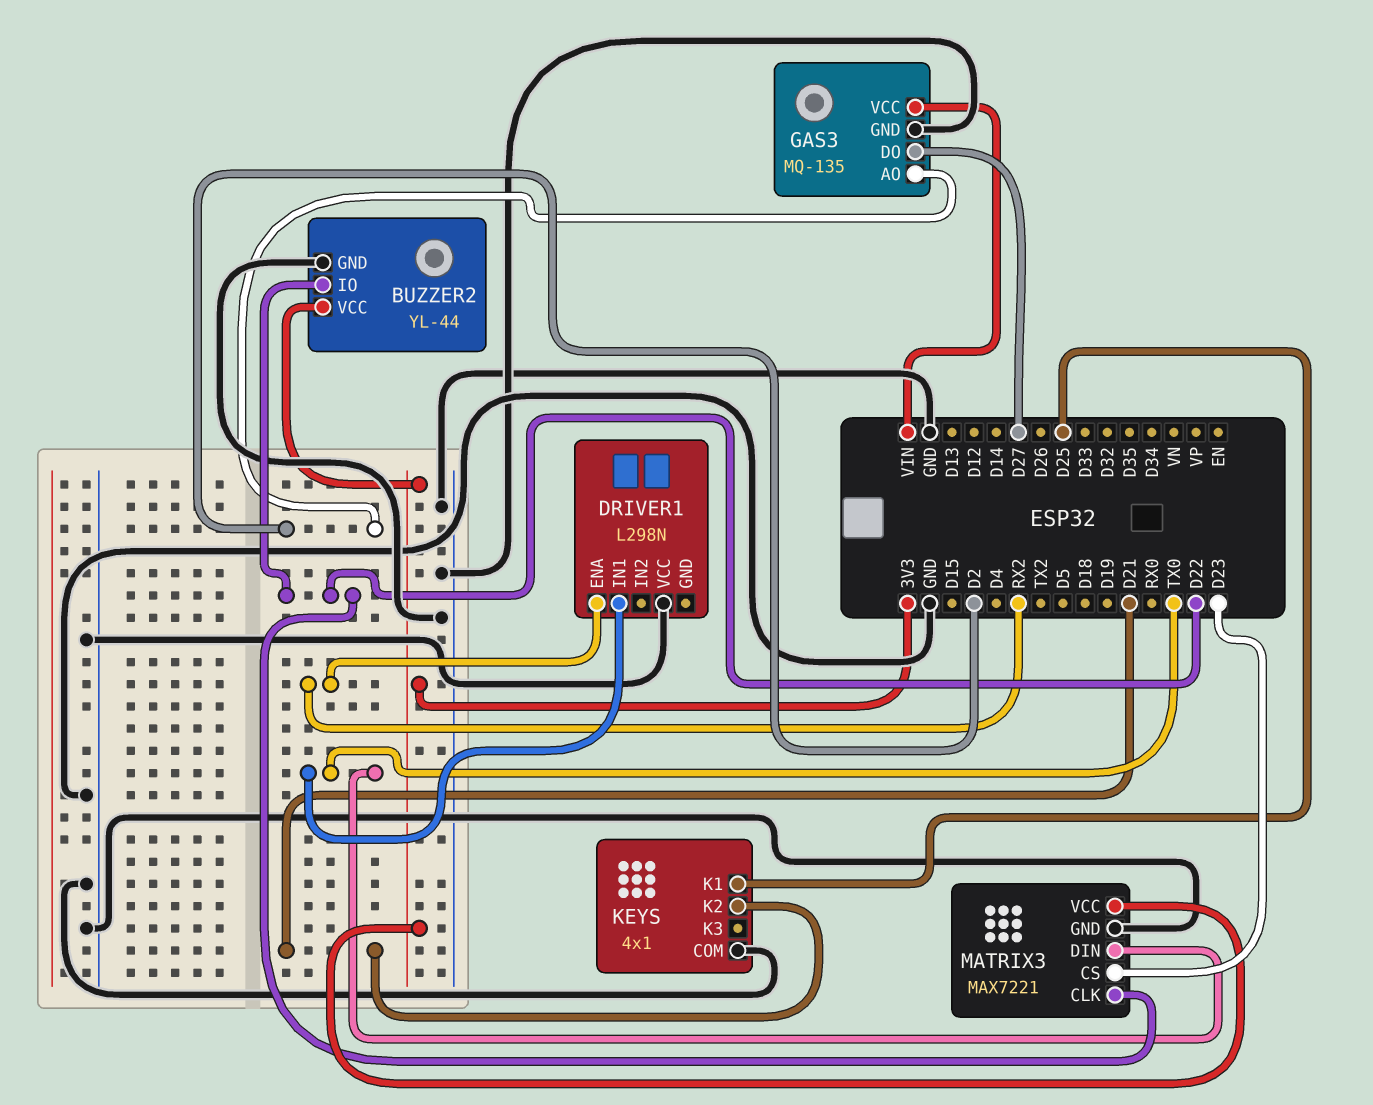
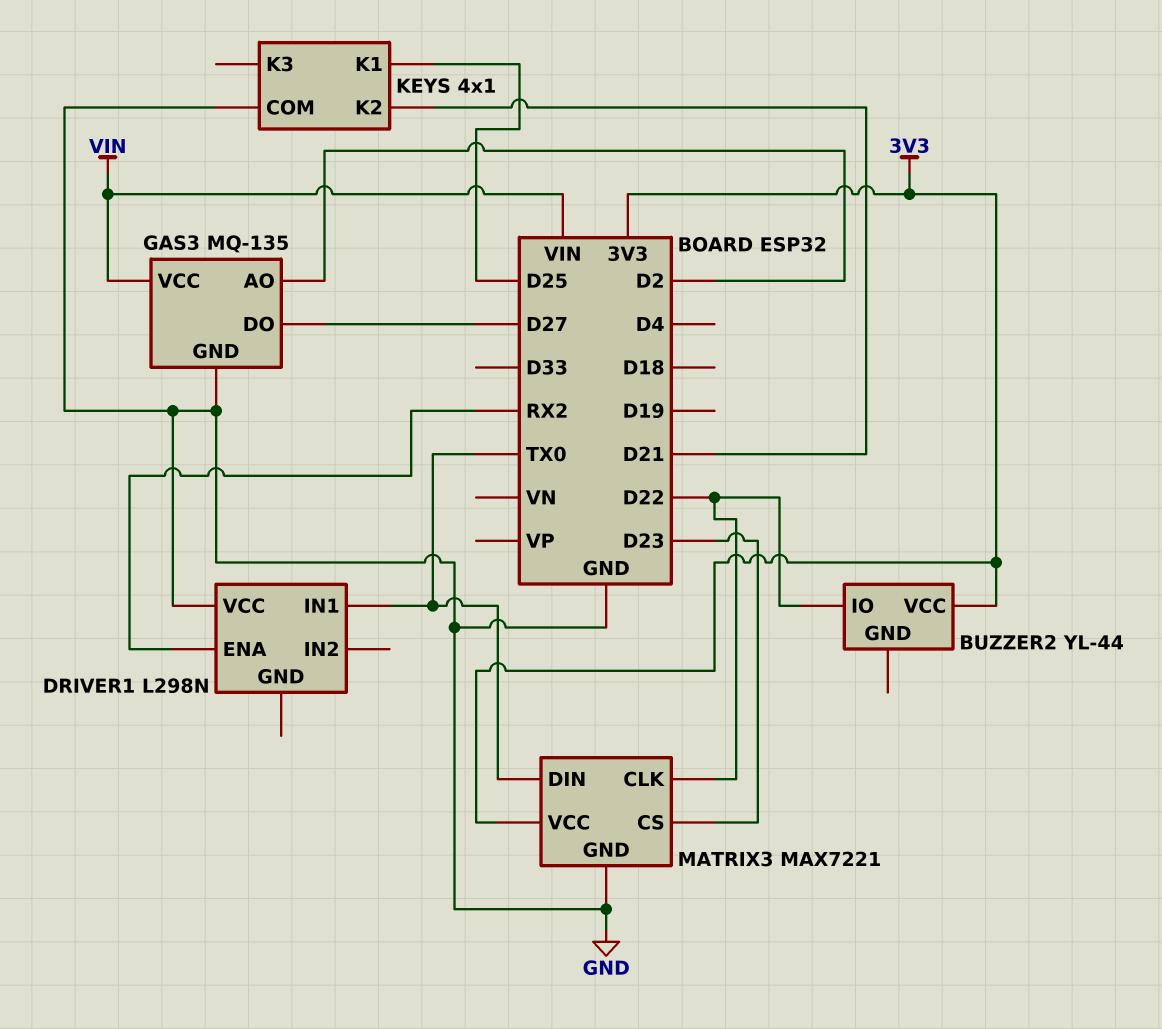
BUZZER2 pin GND: GND -> none

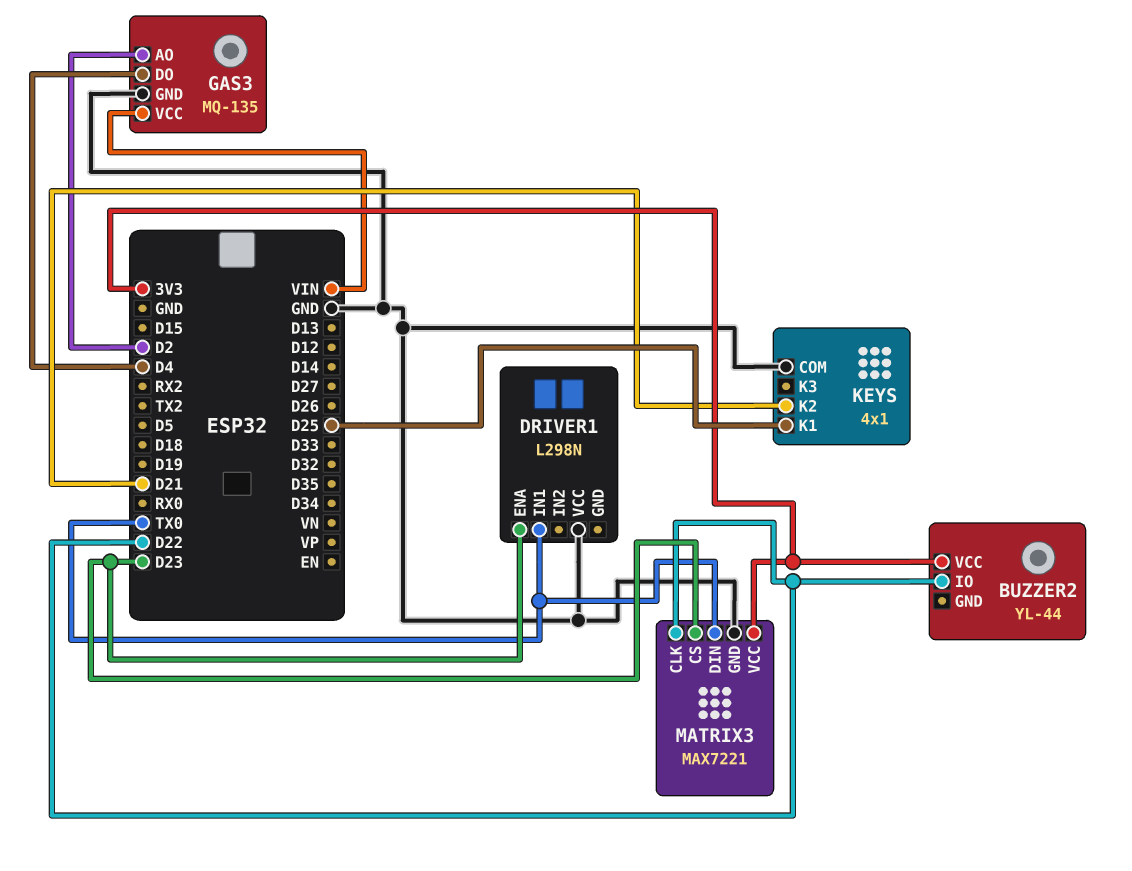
DRIVER1 pin ENA: RX2 -> D23
GAS3 pin DO: D27 -> D4

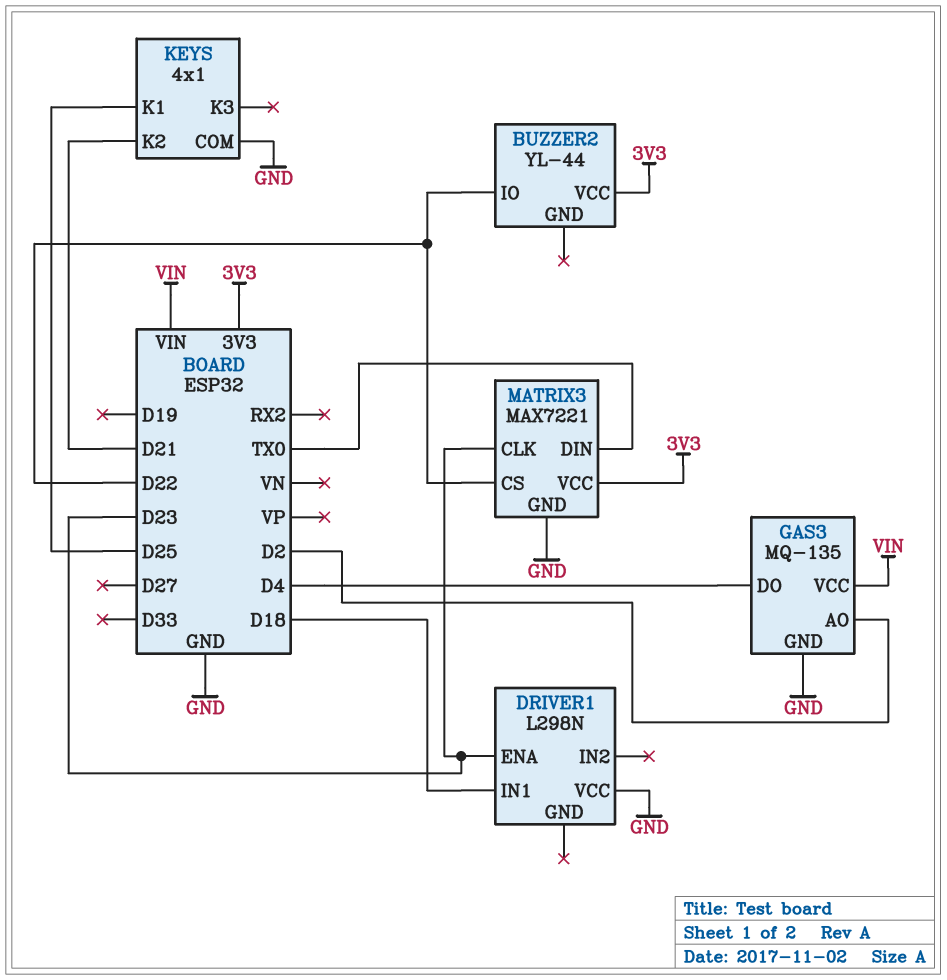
DRIVER1 pin IN1: TX0 -> D18
MATRIX3 pin CLK: D22 -> D23
MATRIX3 pin CS: D23 -> D22

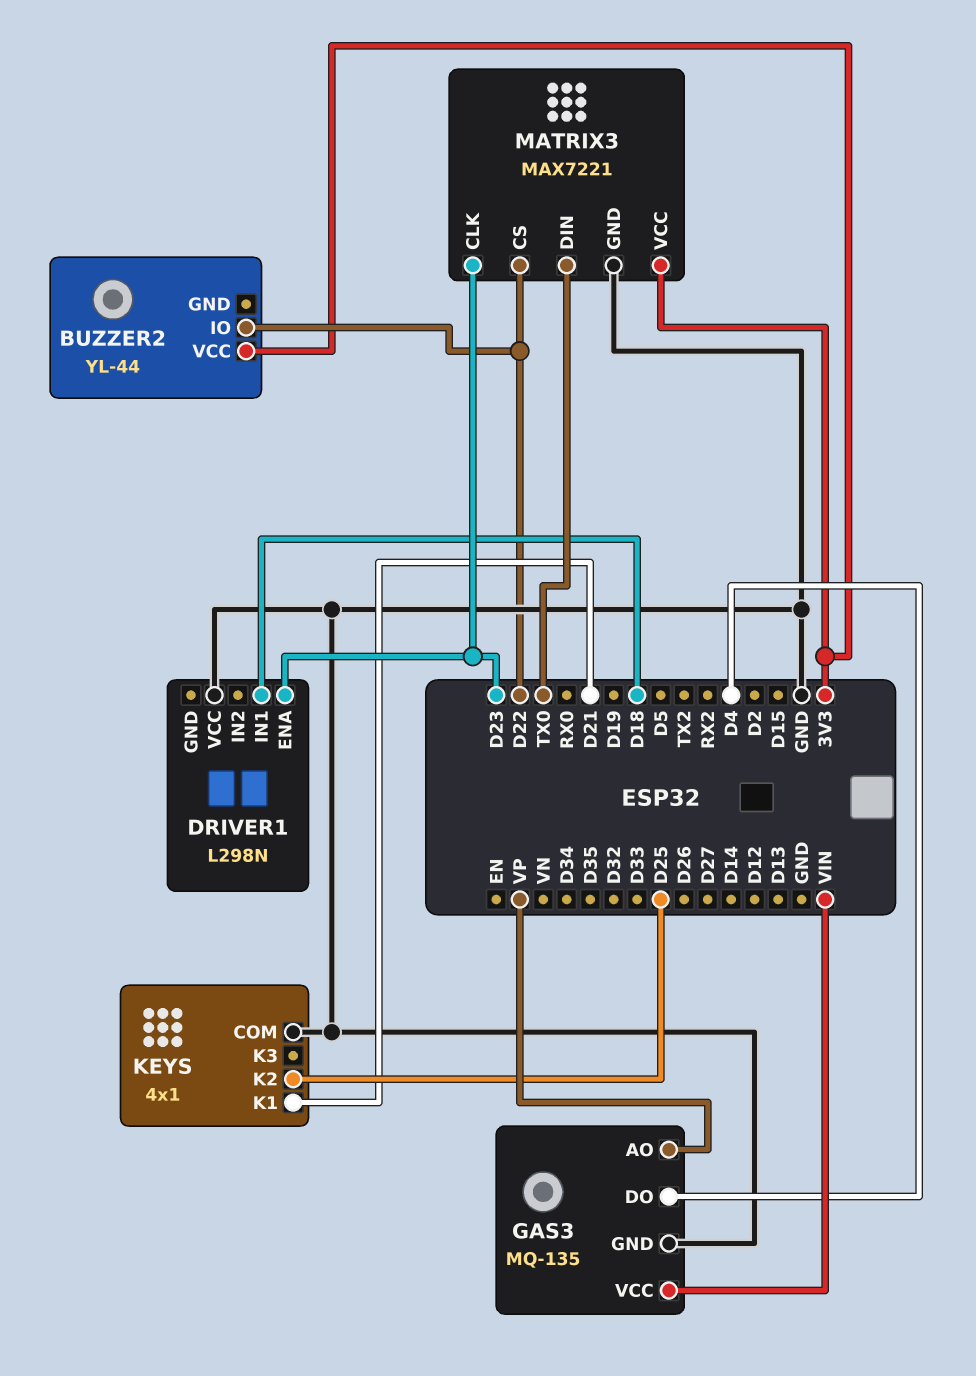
GAS3 pin AO: D2 -> VP
KEYS pin K1: D25 -> D21
KEYS pin K2: D21 -> D25

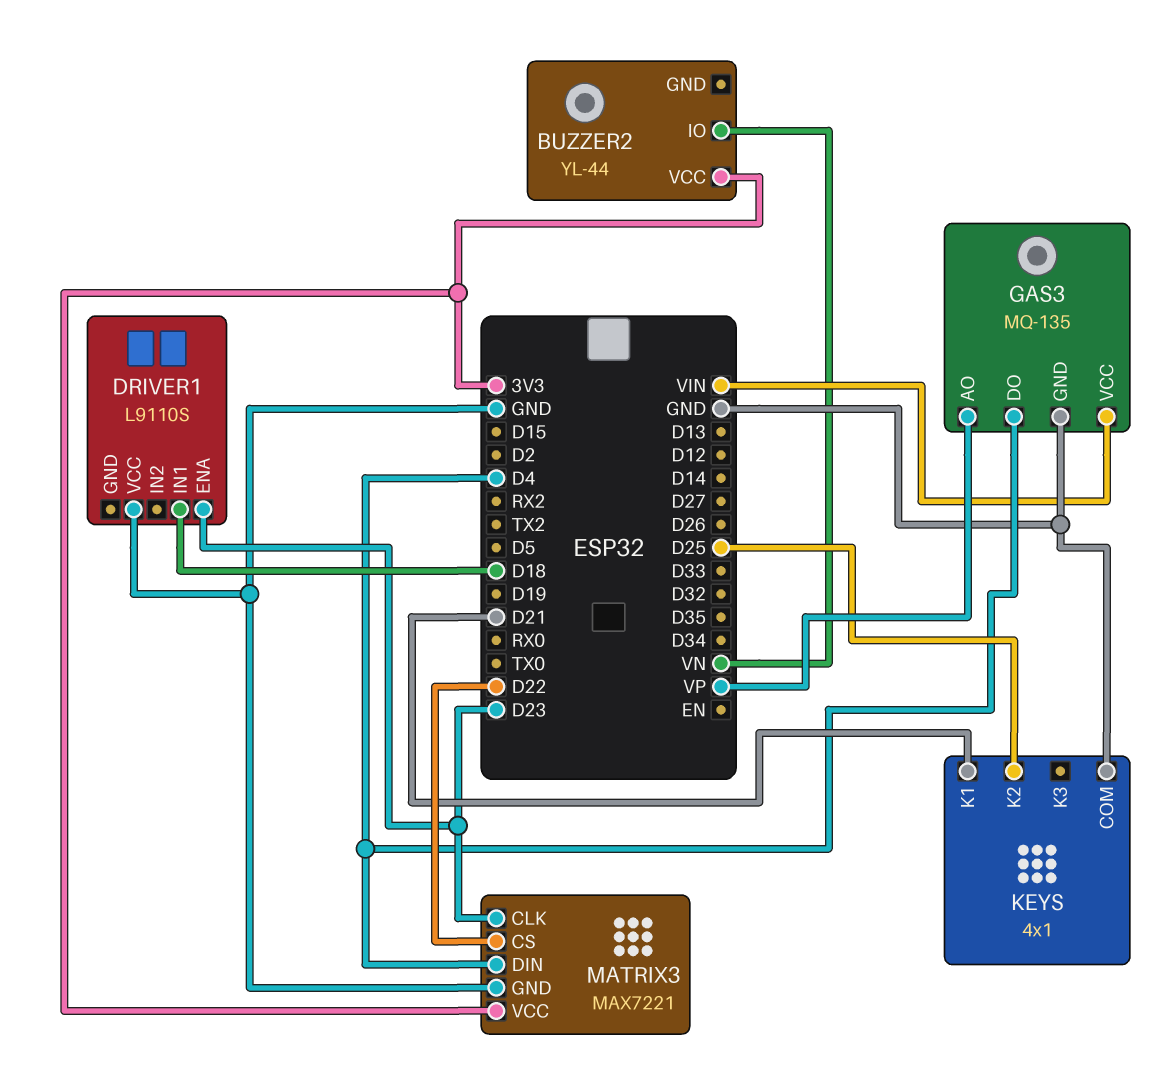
BUZZER2 pin IO: D22 -> VN
DRIVER1: L298N -> L9110S
MATRIX3 pin DIN: TX0 -> D4

